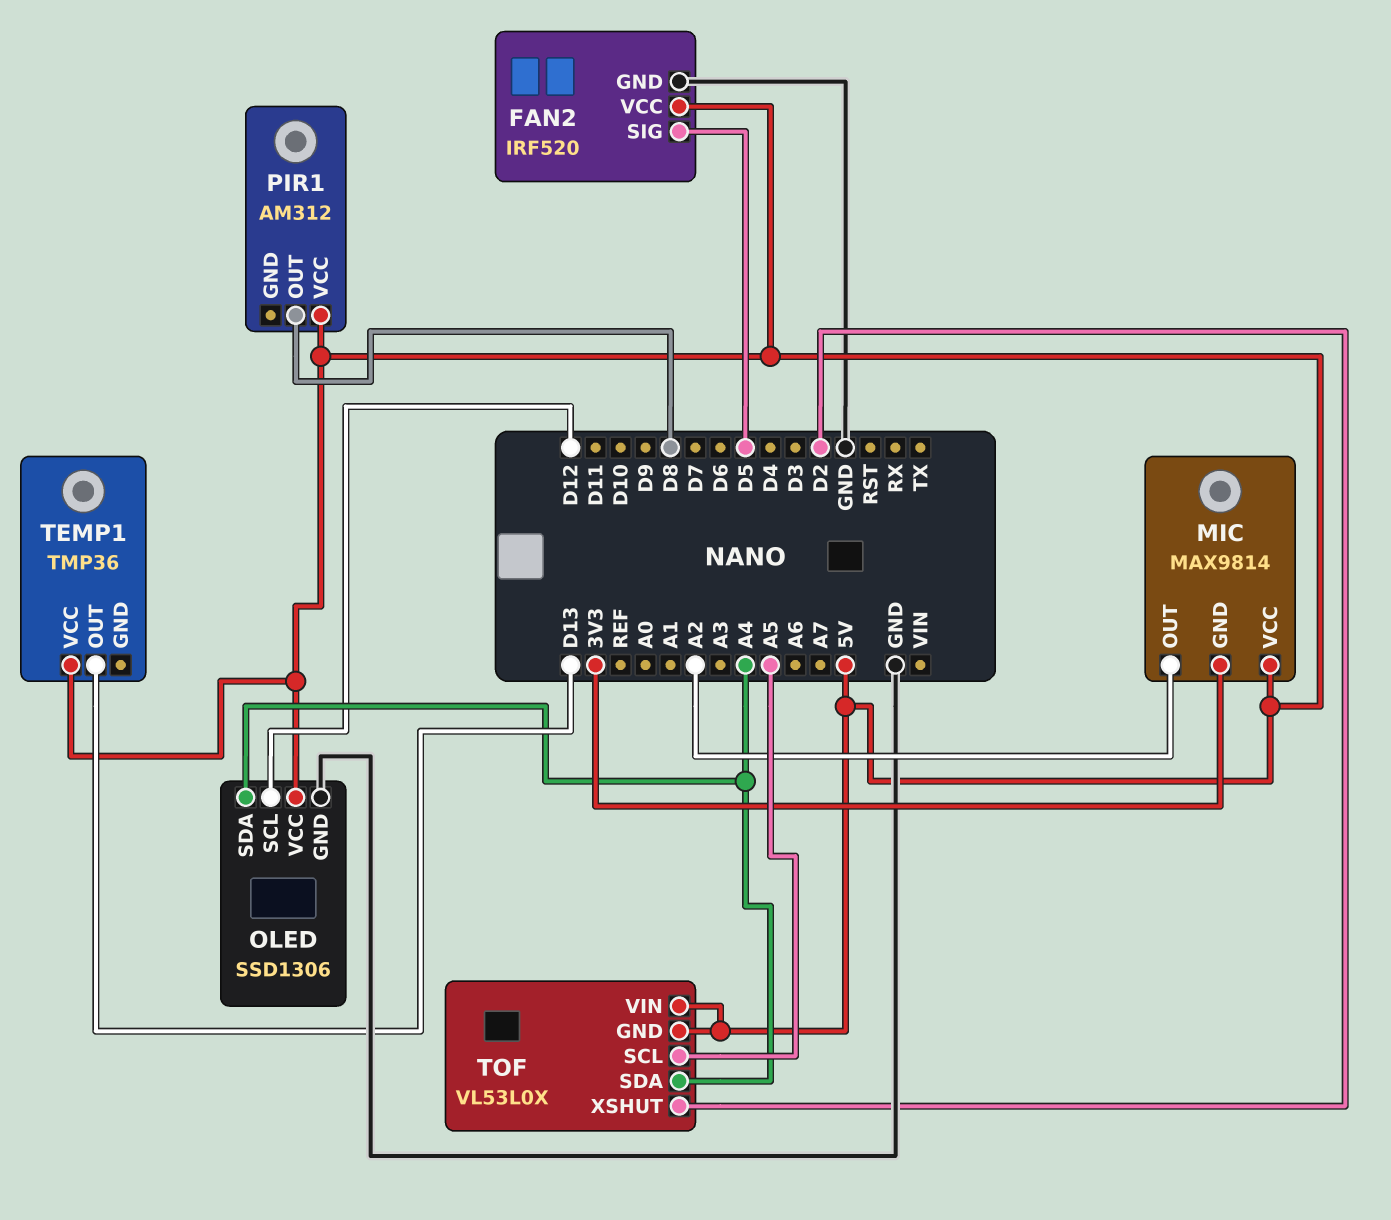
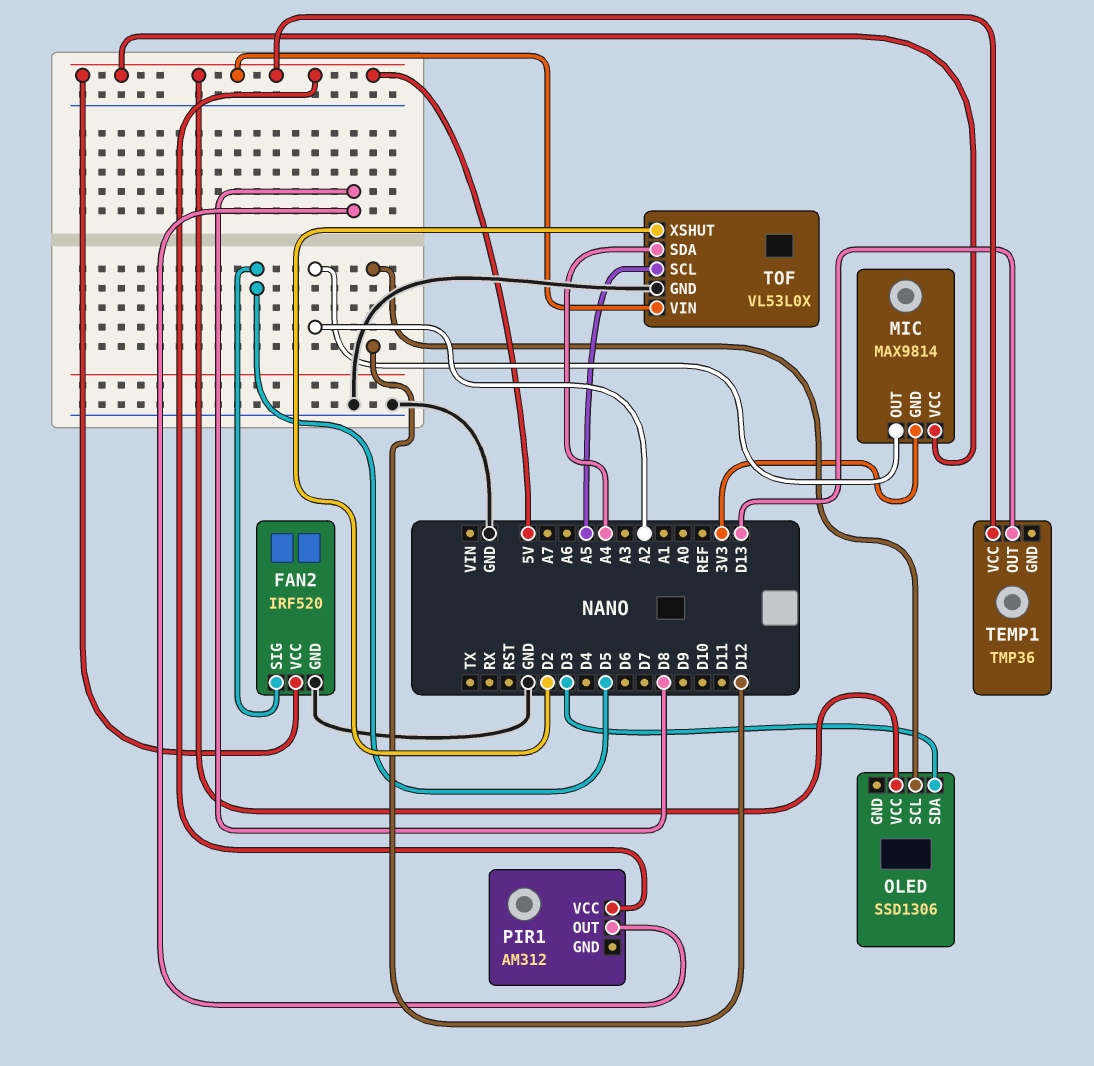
OLED pin GND: GND -> none
OLED pin SDA: A4 -> D3
TOF pin GND: 5V -> GND

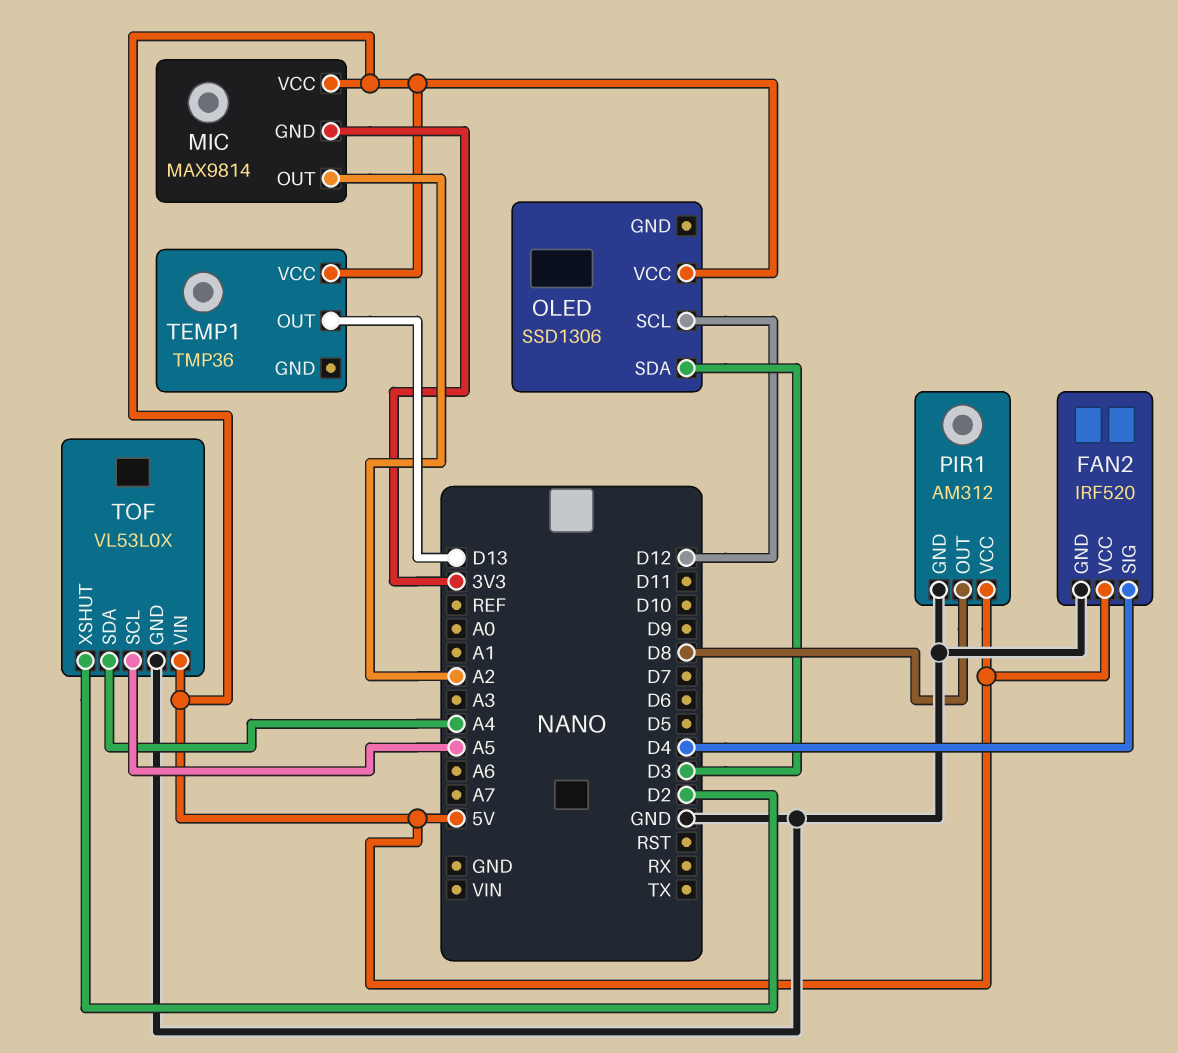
FAN2 pin SIG: D5 -> D4
PIR1 pin GND: none -> GND

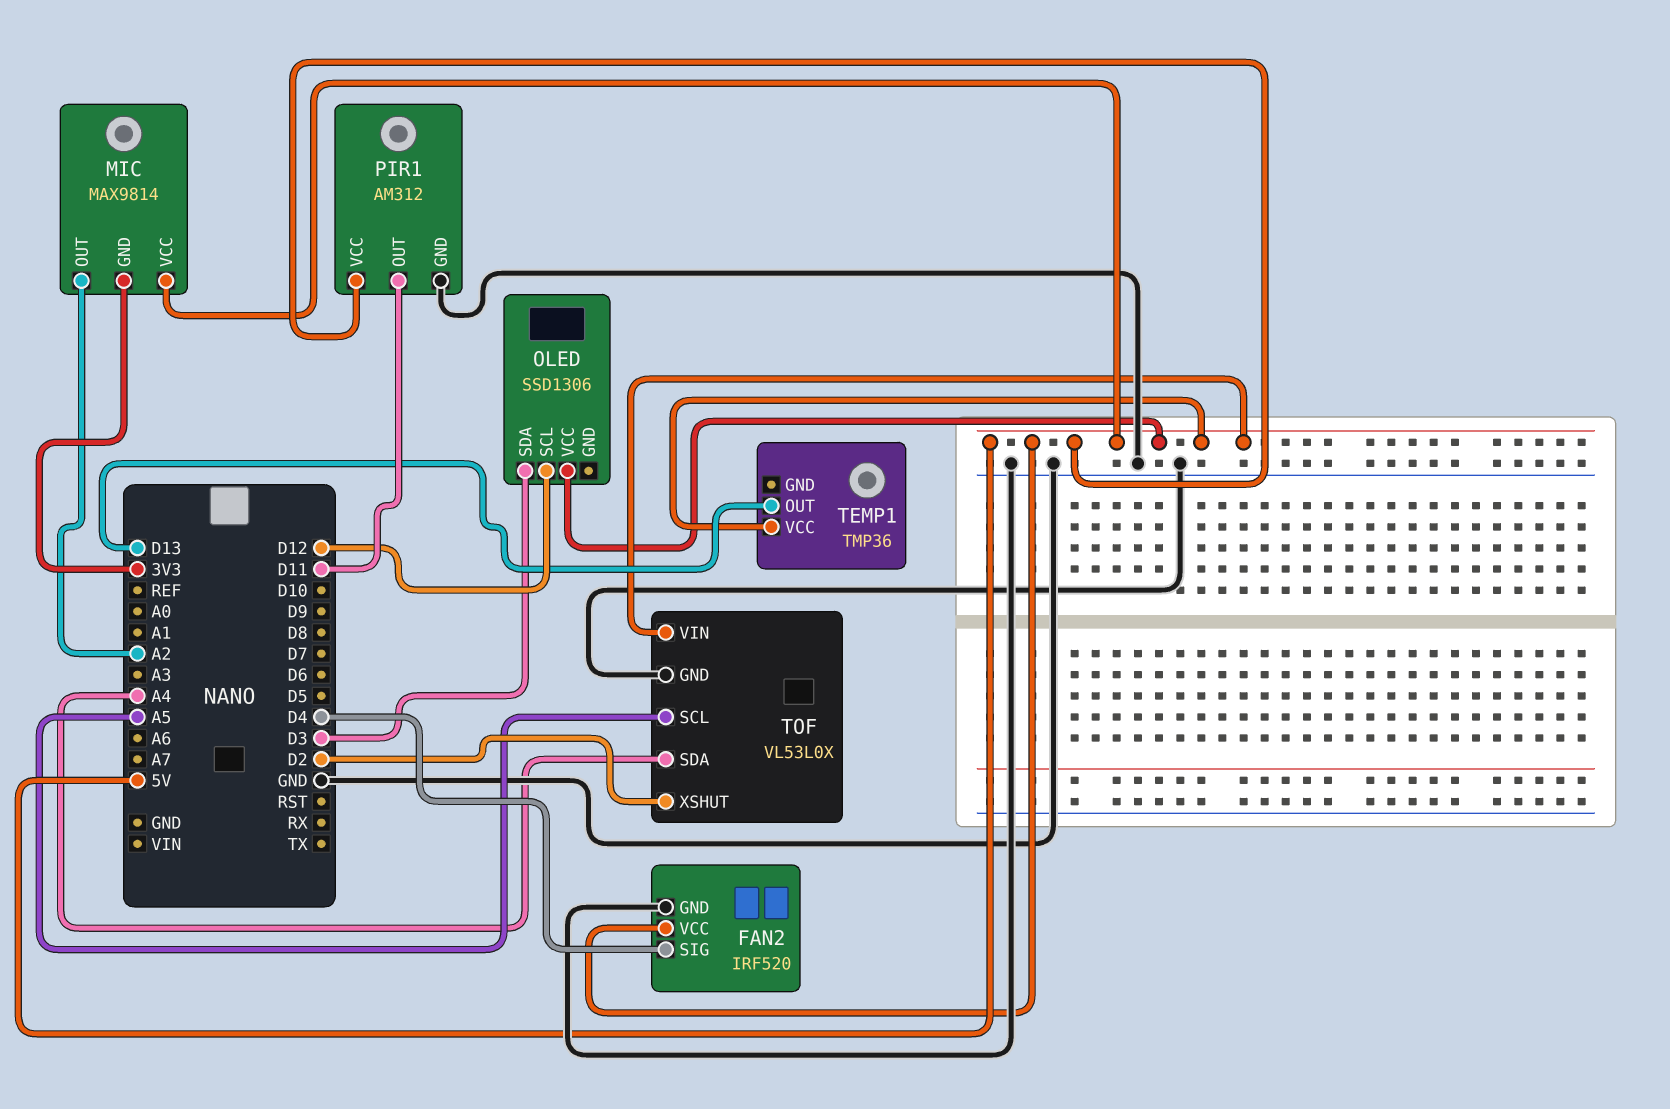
PIR1 pin OUT: D8 -> D11

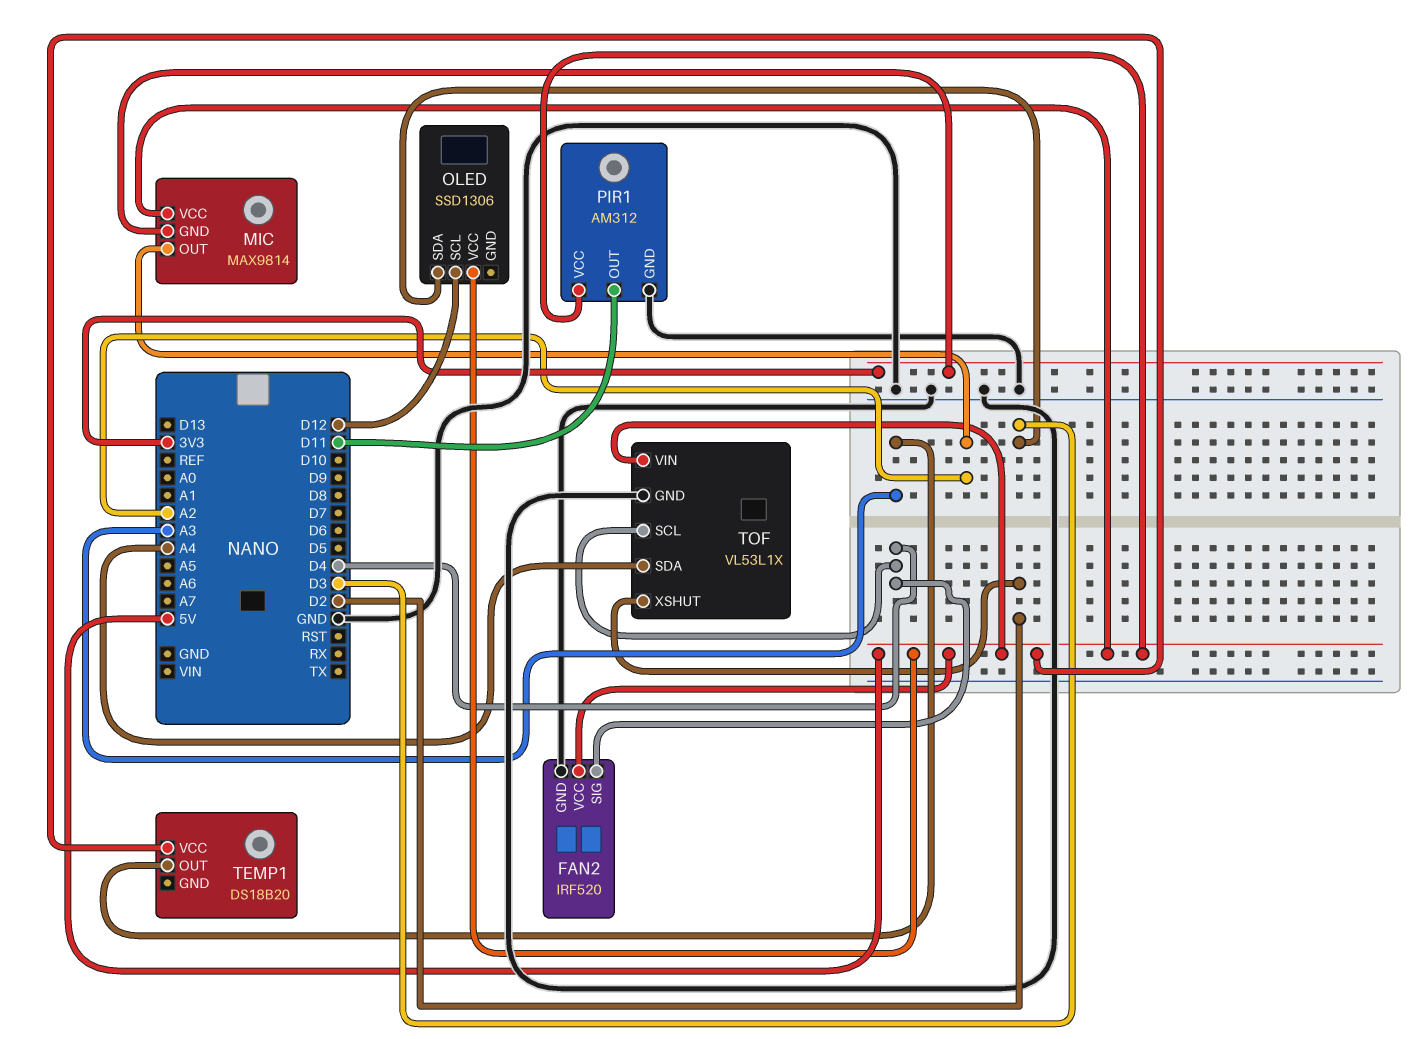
TEMP1: TMP36 -> DS18B20
TEMP1 pin OUT: D13 -> A3
TOF: VL53L0X -> VL53L1X
TOF pin SCL: A5 -> D4

